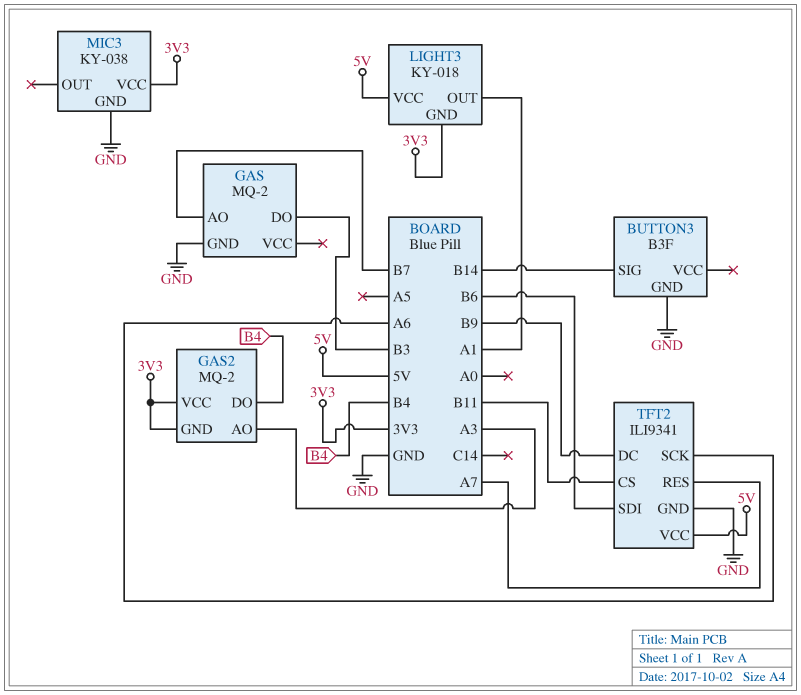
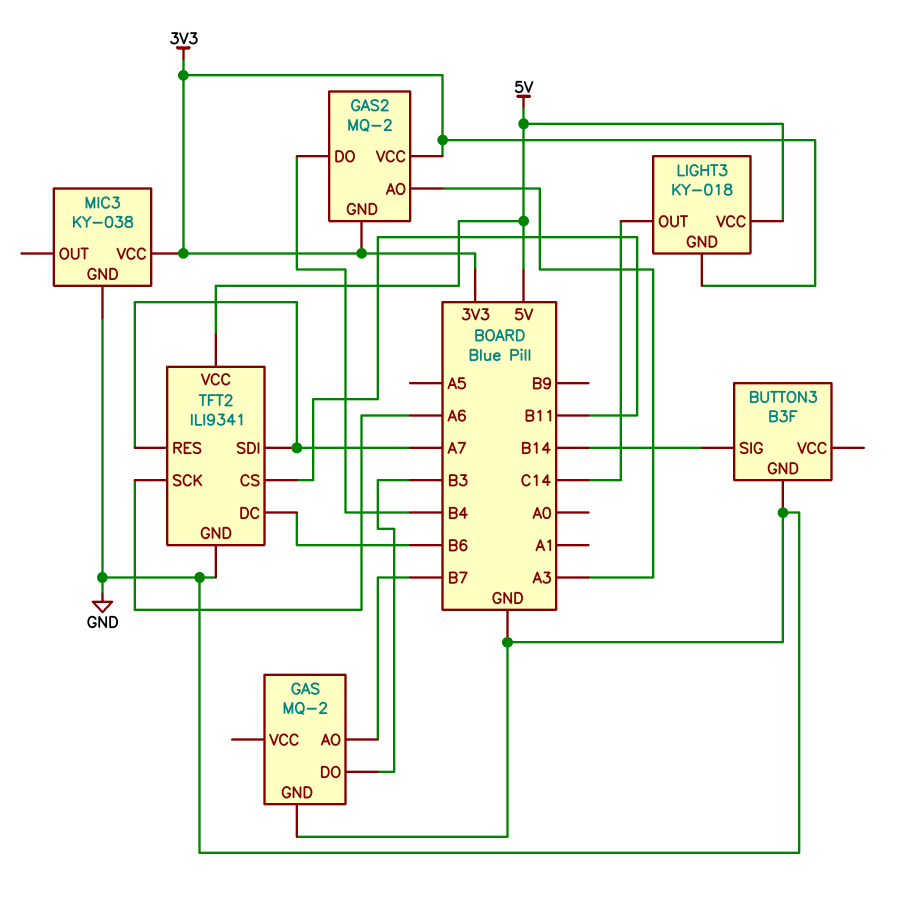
LIGHT3 pin OUT: A1 -> C14
TFT2 pin DC: B9 -> B6
TFT2 pin SDI: B6 -> A7

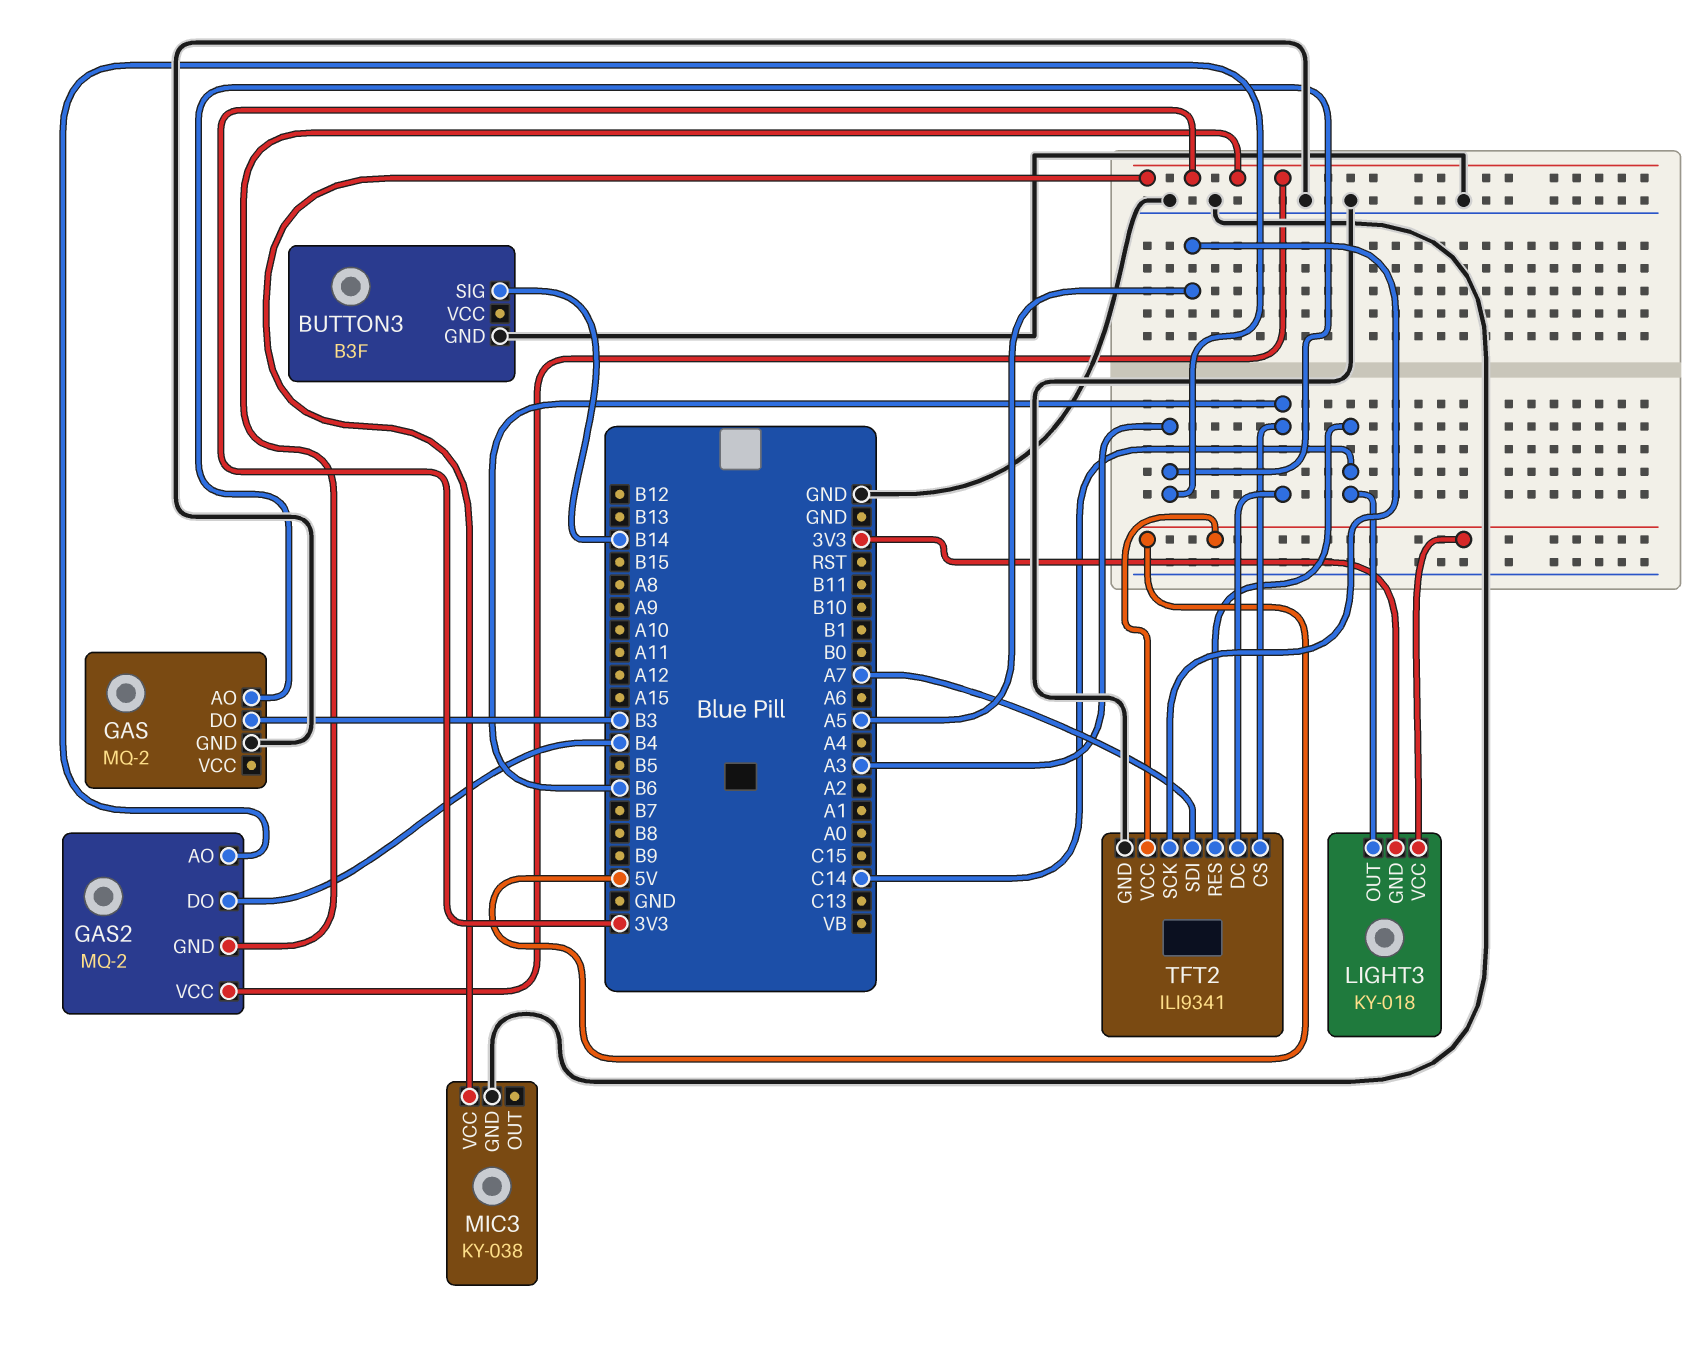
GAS pin AO: B7 -> A3
TFT2 pin CS: B11 -> B6
TFT2 pin RES: A7 -> C14
TFT2 pin SCK: A6 -> A5

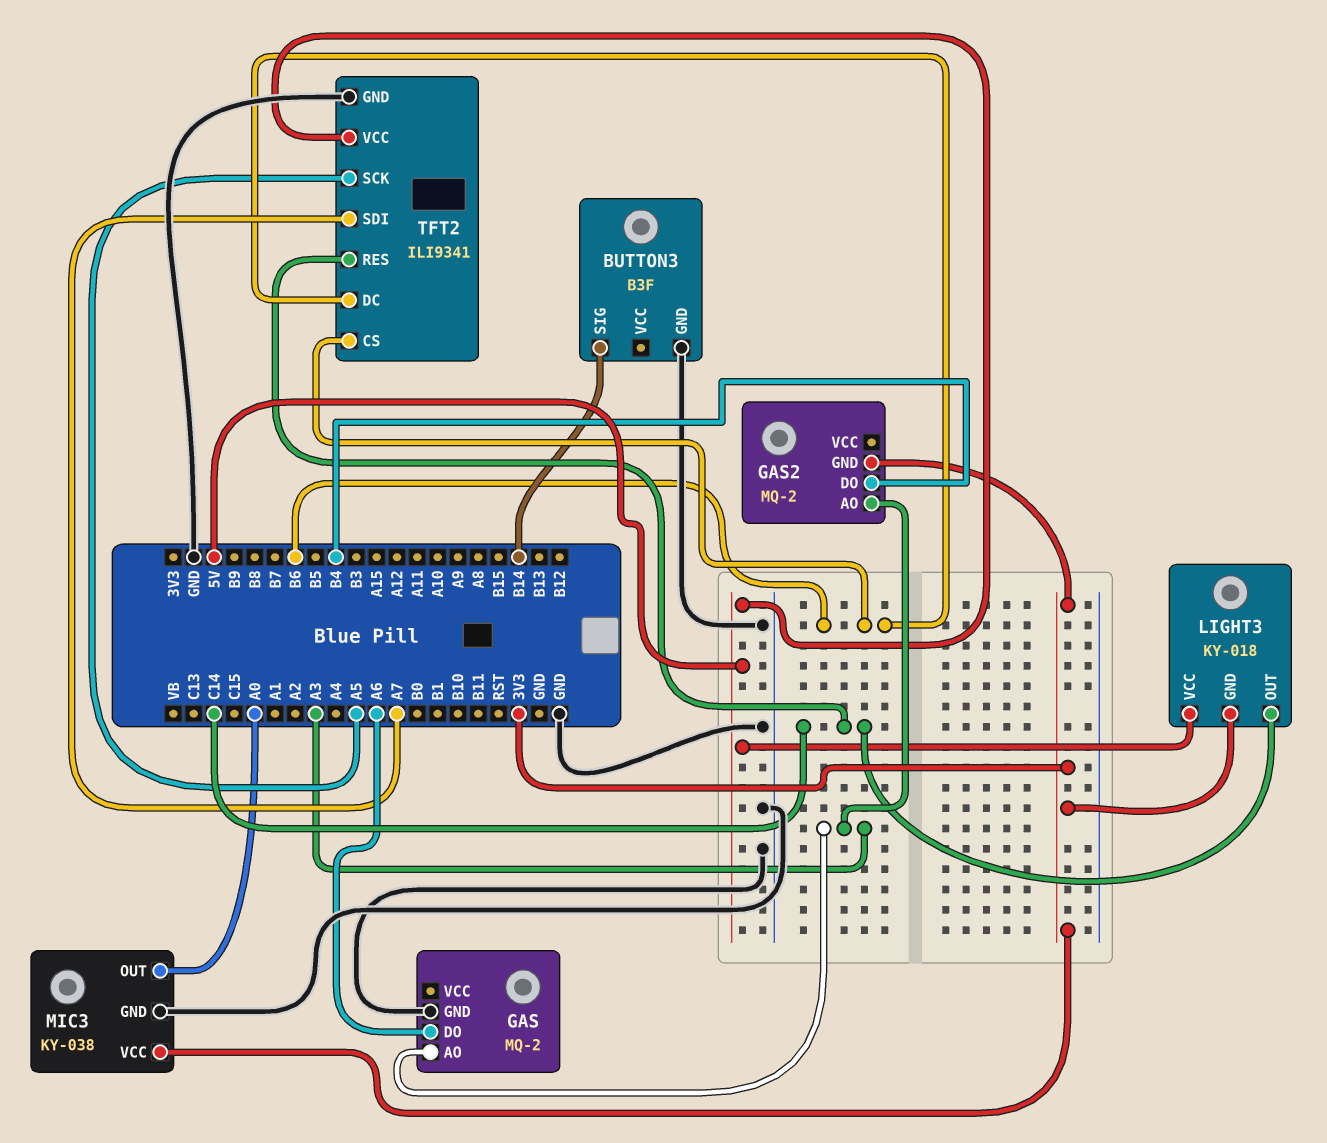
GAS pin DO: B3 -> A6
GAS2 pin VCC: 3V3 -> none
MIC3 pin OUT: none -> A0

